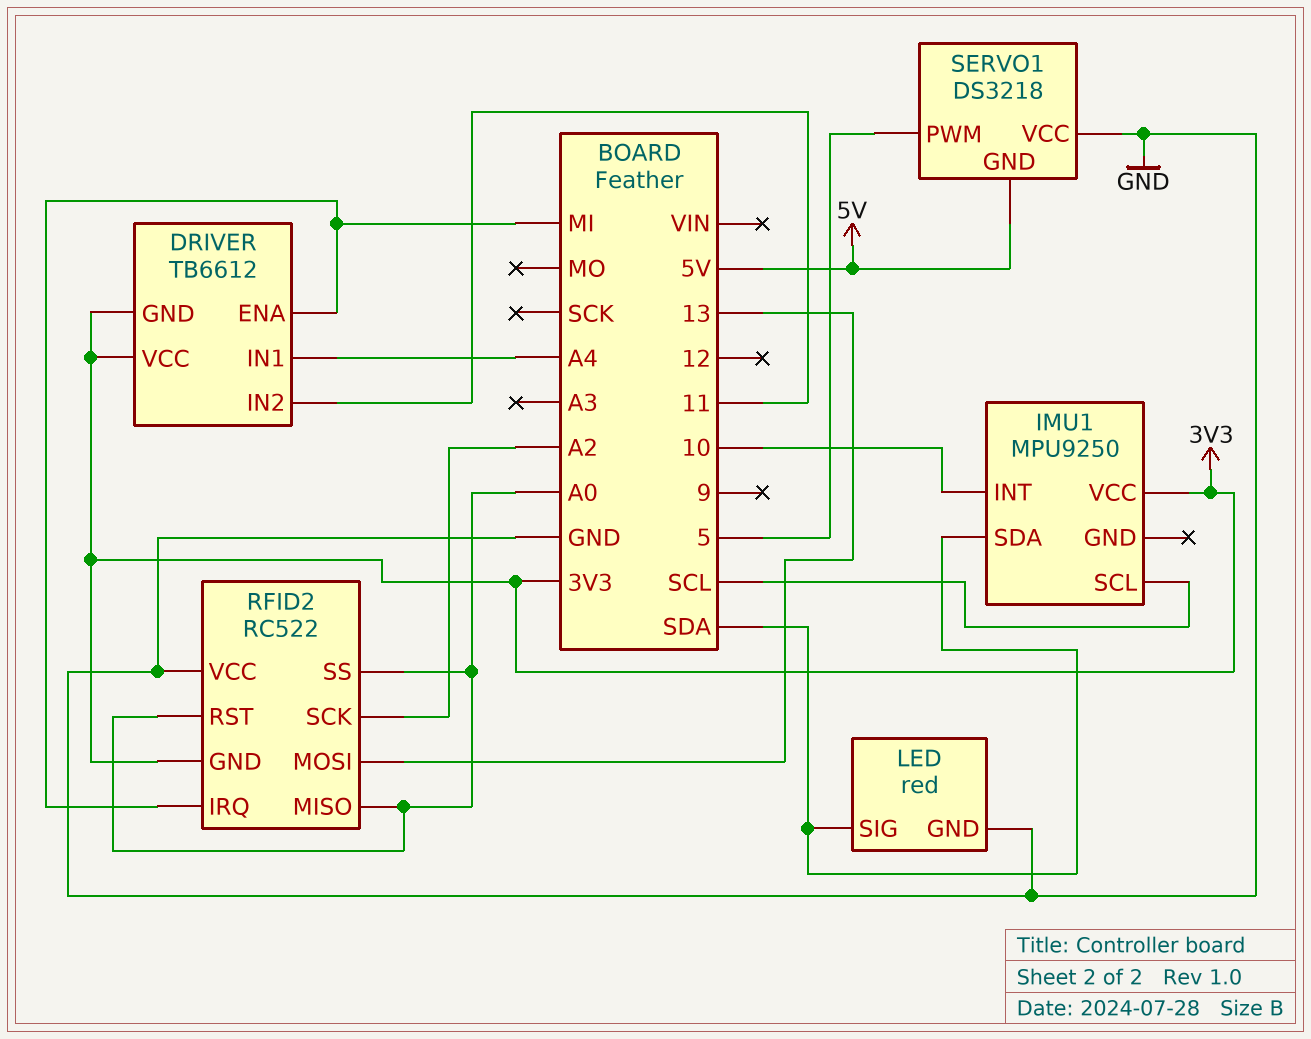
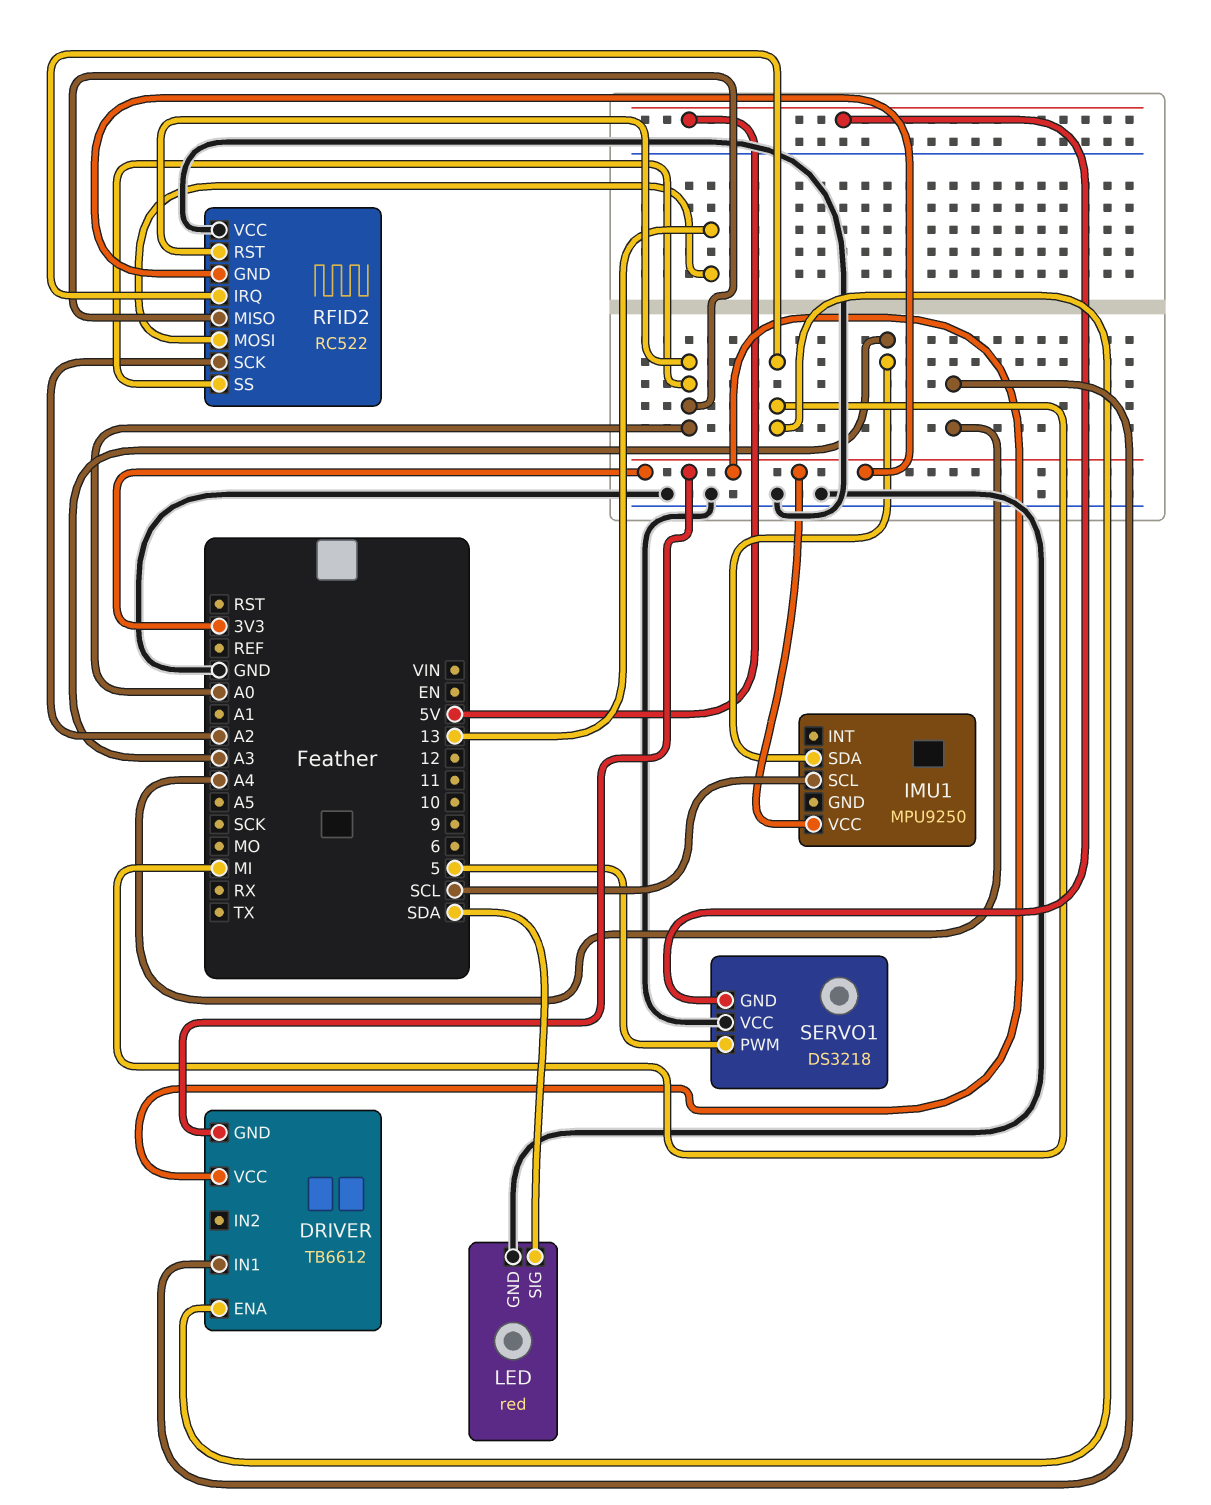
DRIVER pin IN2: 11 -> none
IMU1 pin INT: 10 -> none
IMU1 pin SDA: SDA -> A3

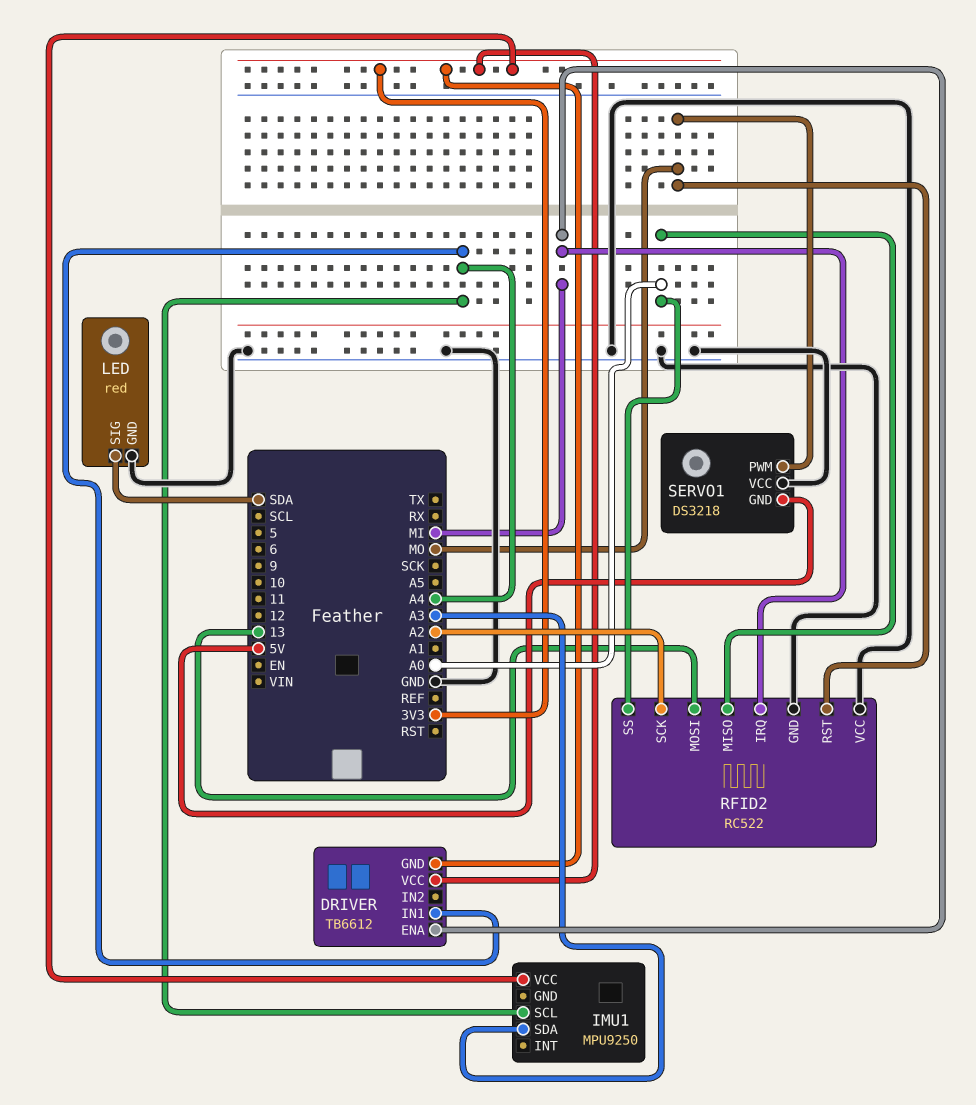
IMU1 pin SCL: SCL -> A4
RFID2 pin GND: 3V3 -> GND
RFID2 pin RST: A0 -> MO
SERVO1 pin PWM: 5 -> MO

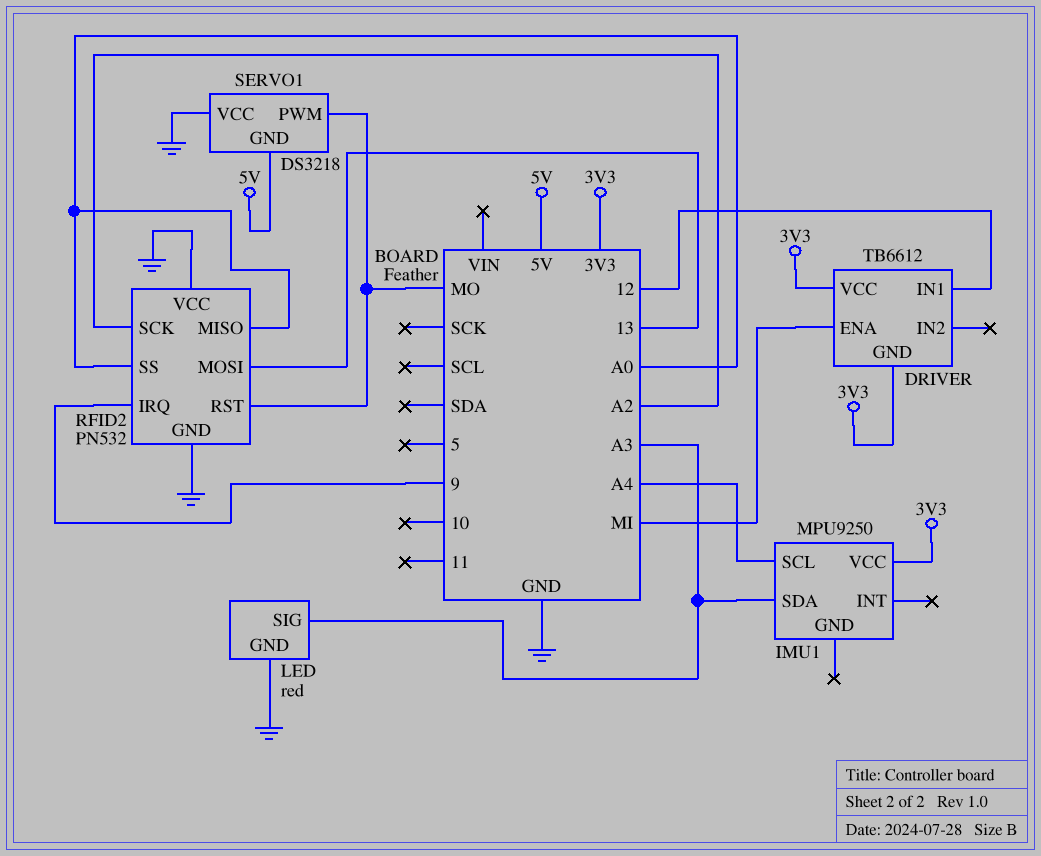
DRIVER pin IN1: A4 -> 12
LED pin SIG: SDA -> A3
RFID2: RC522 -> PN532
RFID2 pin IRQ: MI -> 9

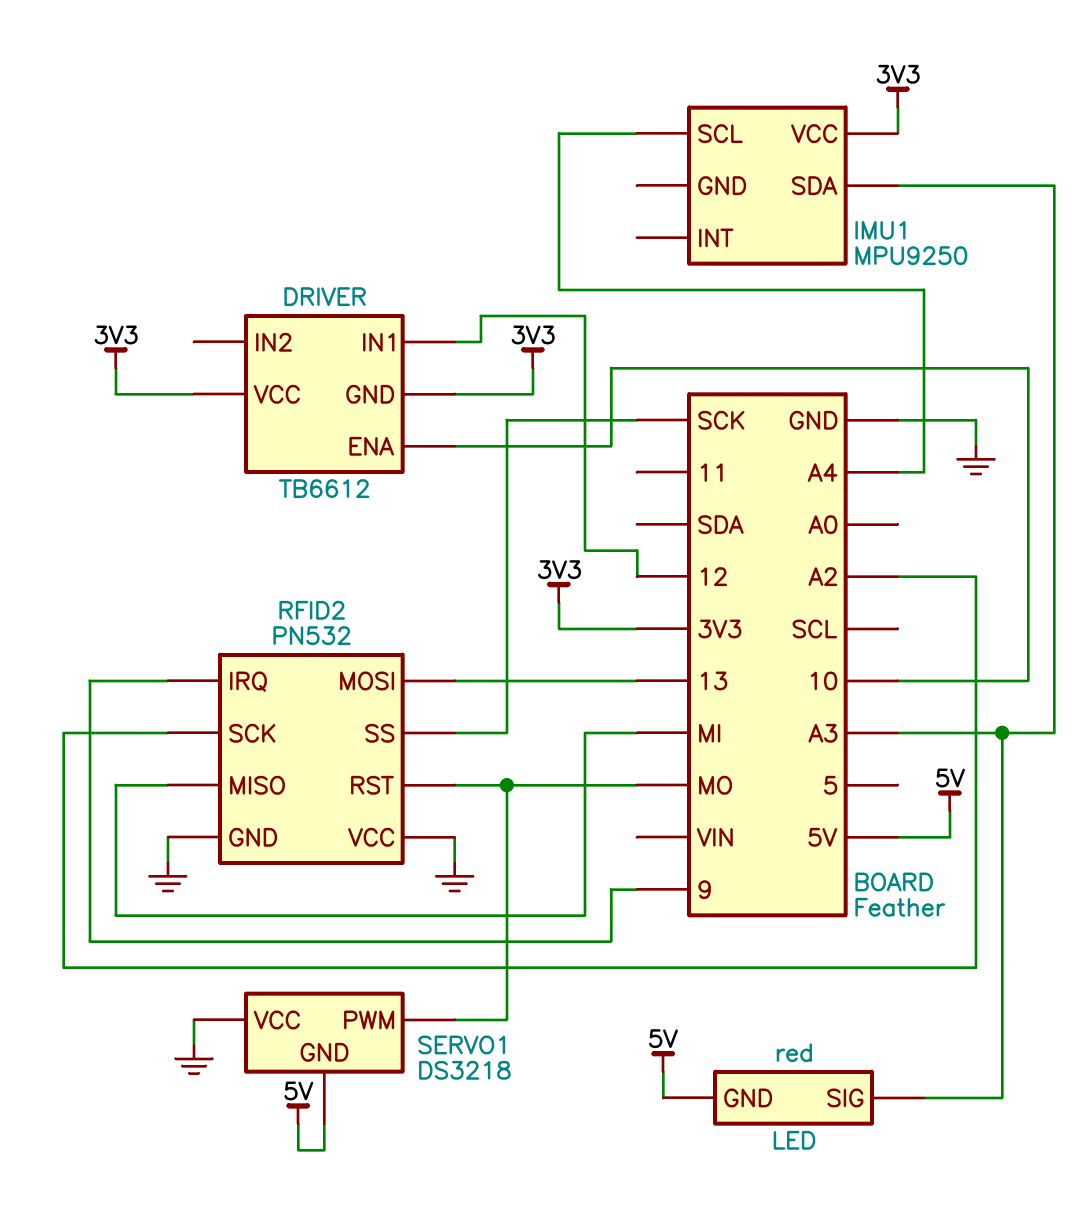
DRIVER pin ENA: MI -> 10
LED pin GND: GND -> 5V
RFID2 pin MISO: A0 -> MI
RFID2 pin SS: A0 -> SCK

